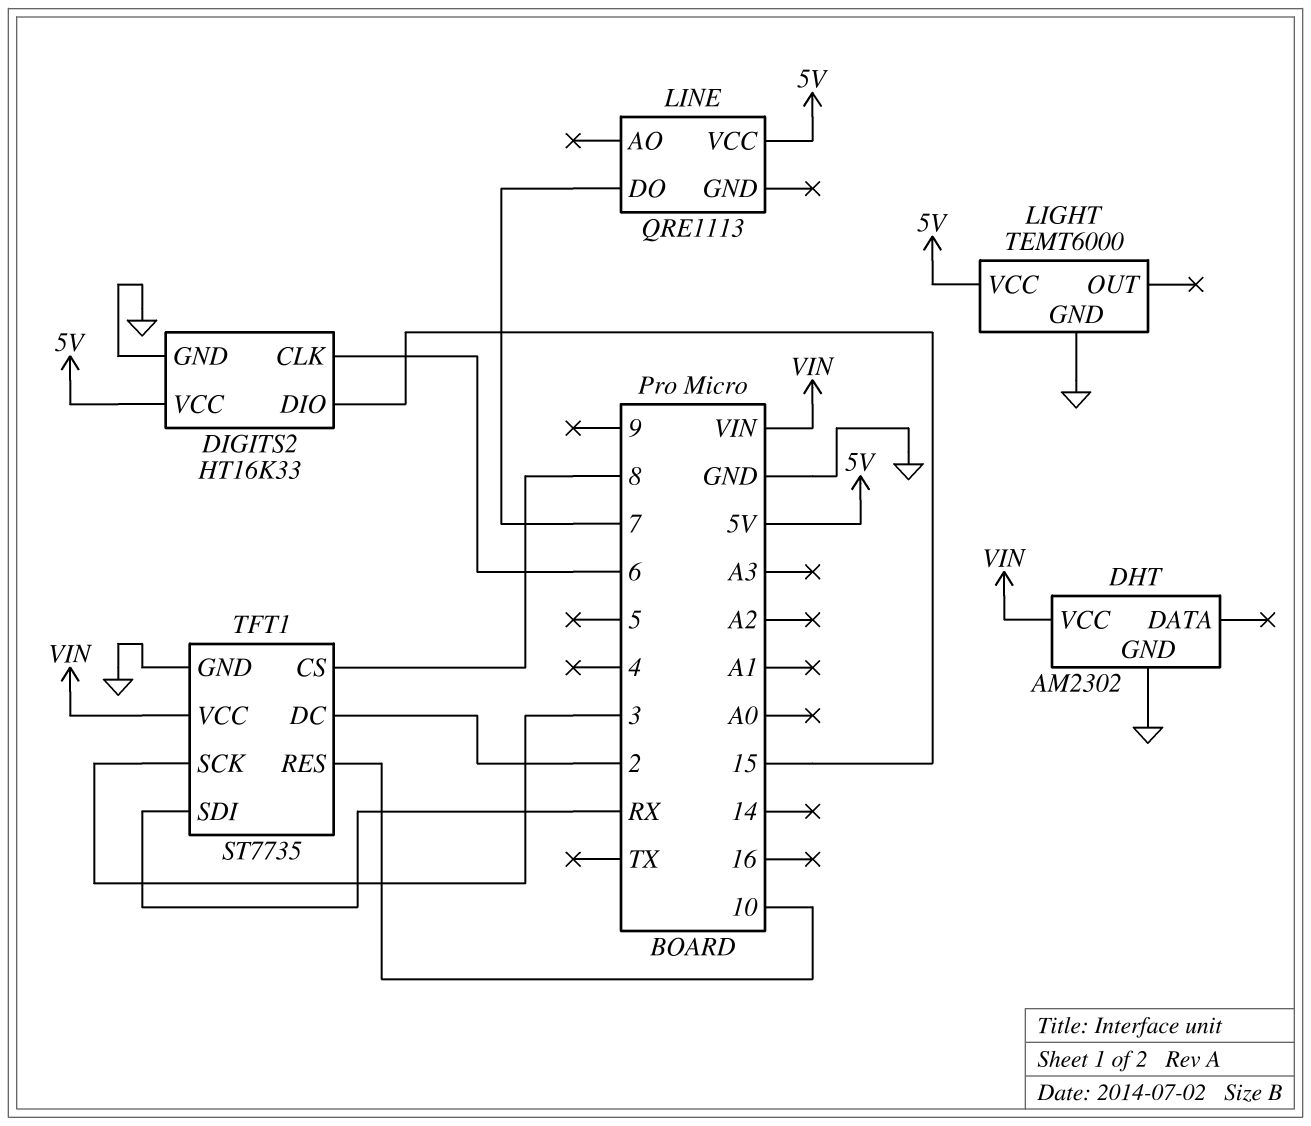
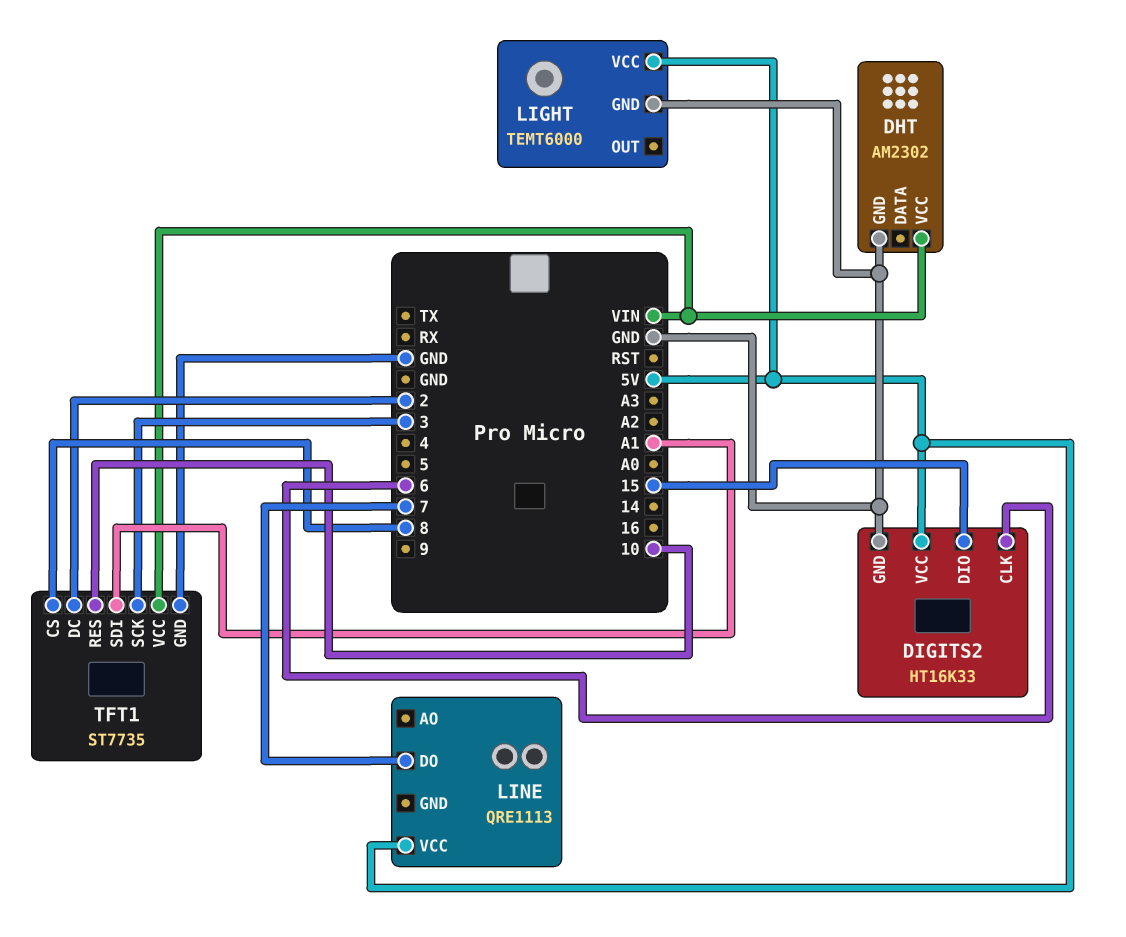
TFT1 pin SDI: RX -> A1

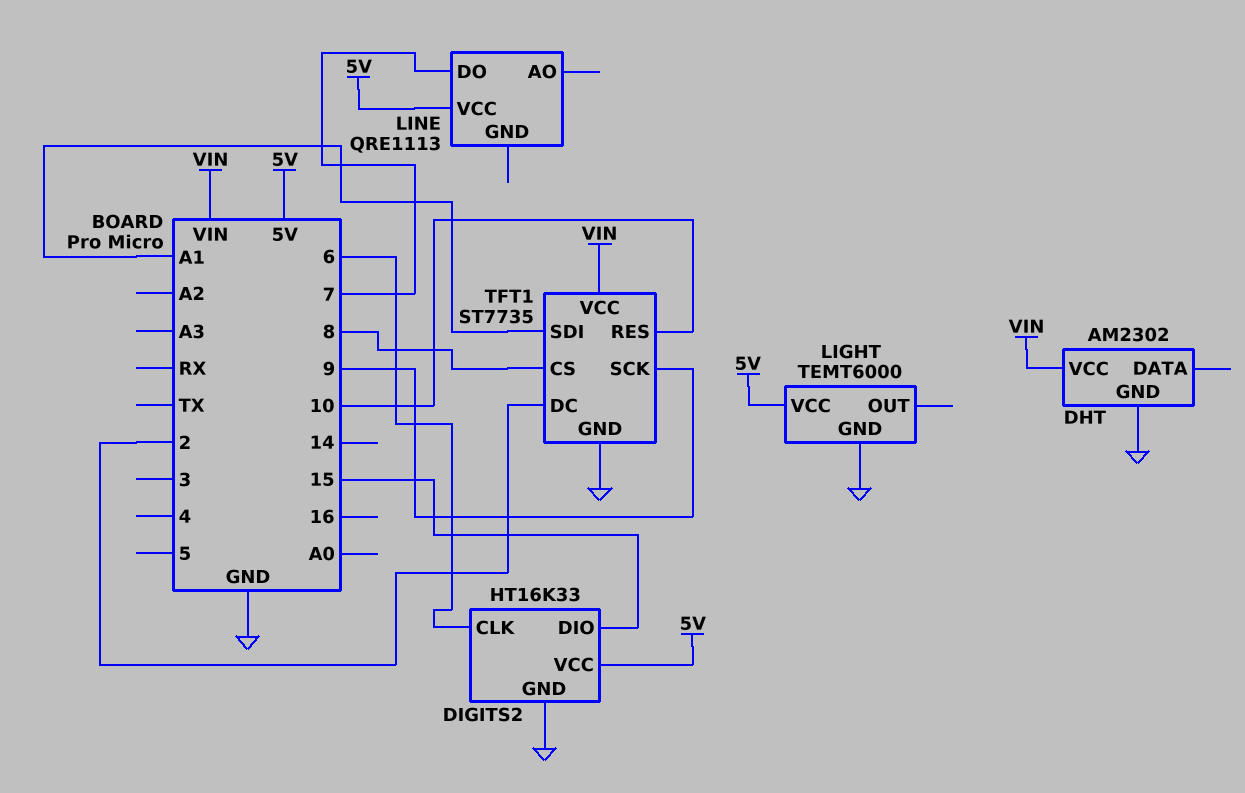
TFT1 pin SCK: 3 -> 9

